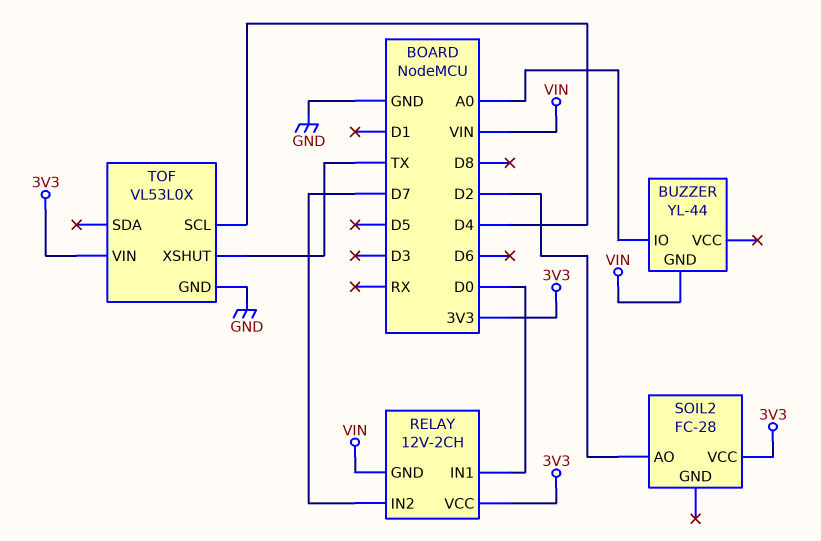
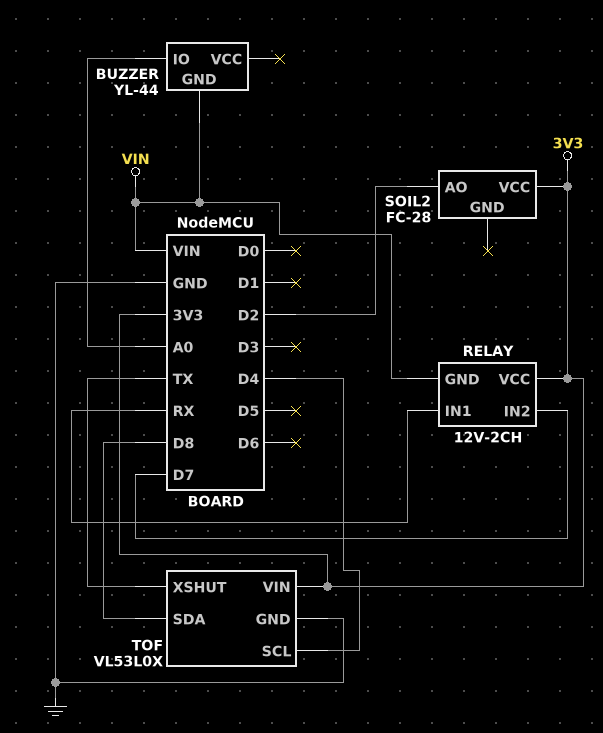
RELAY pin IN1: D0 -> RX
TOF pin SDA: none -> D8

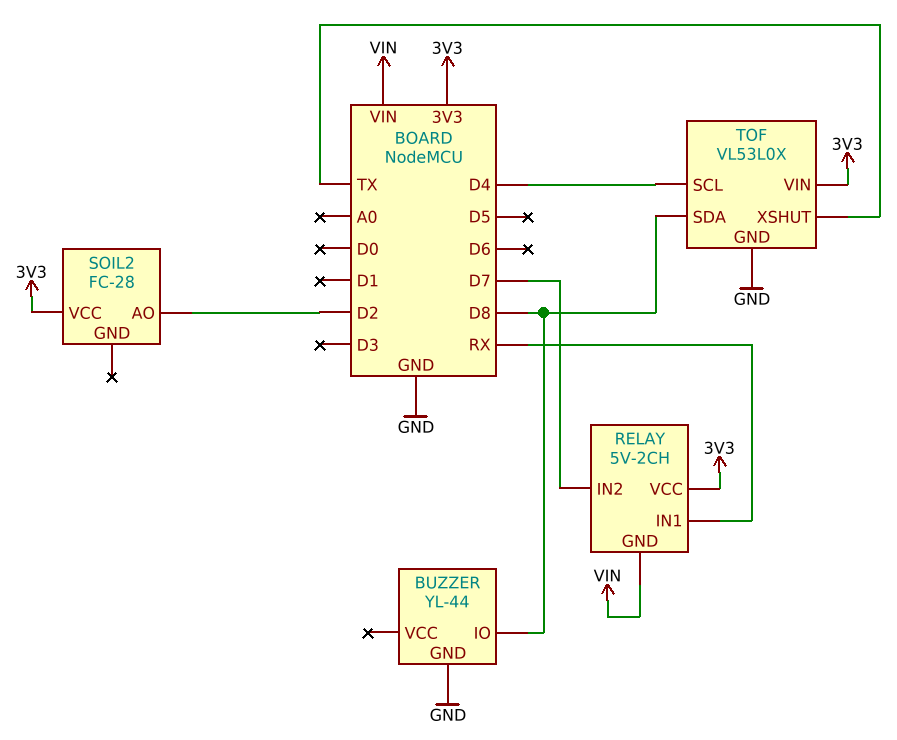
BUZZER pin GND: VIN -> GND
BUZZER pin IO: A0 -> D8
RELAY: 12V-2CH -> 5V-2CH

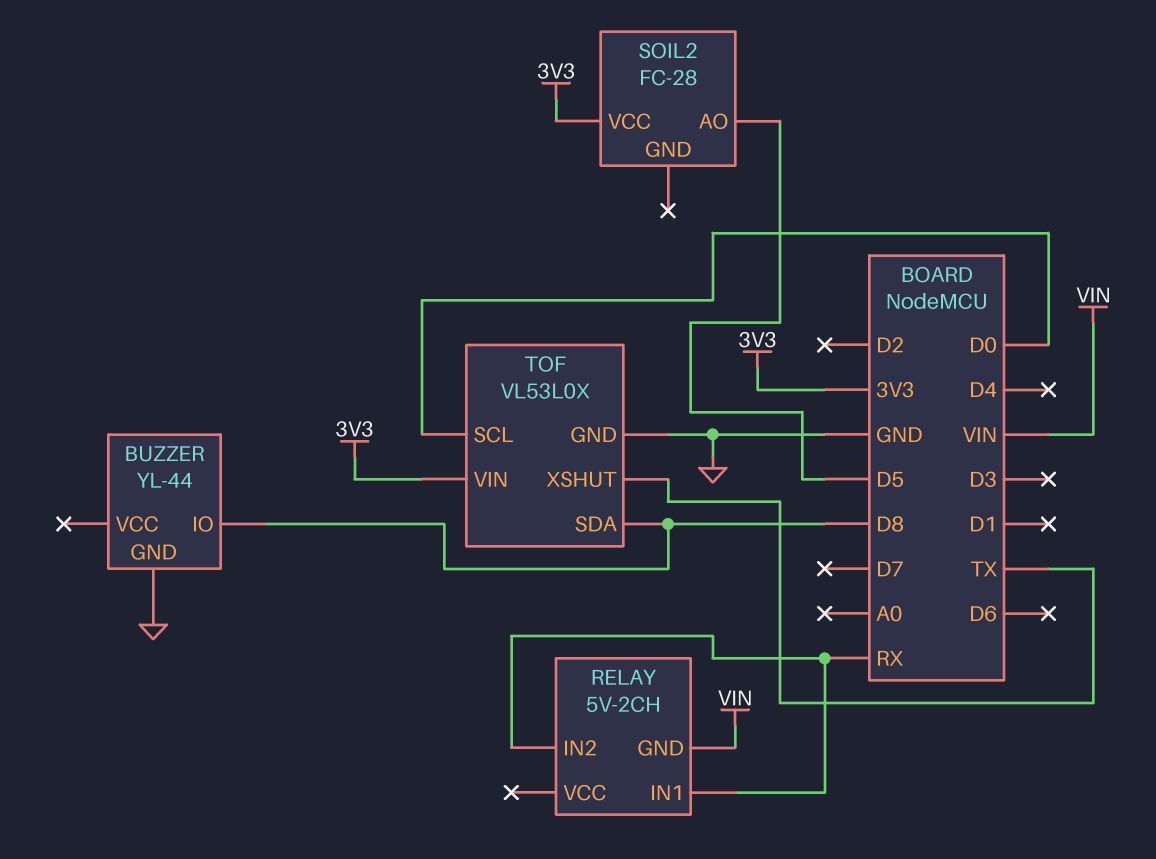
RELAY pin IN2: D7 -> RX
RELAY pin VCC: 3V3 -> none
SOIL2 pin AO: D2 -> D5
TOF pin SCL: D4 -> D0

